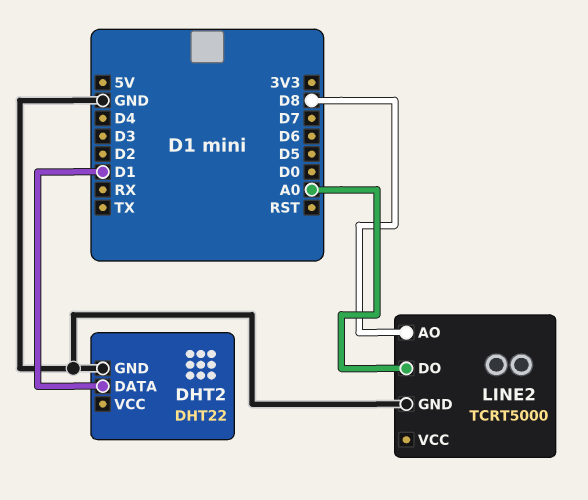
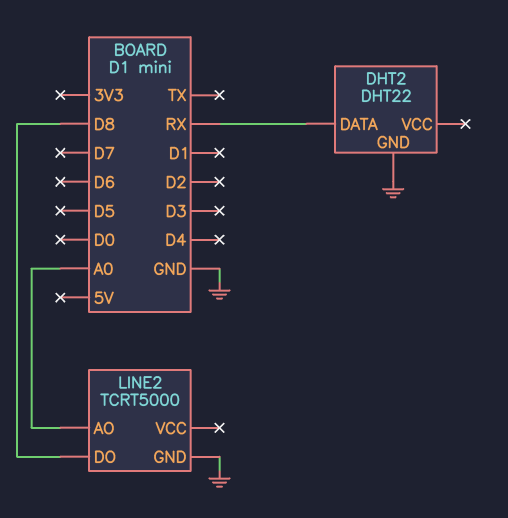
DHT2 pin DATA: D1 -> RX
LINE2 pin AO: D8 -> A0
LINE2 pin DO: A0 -> D8

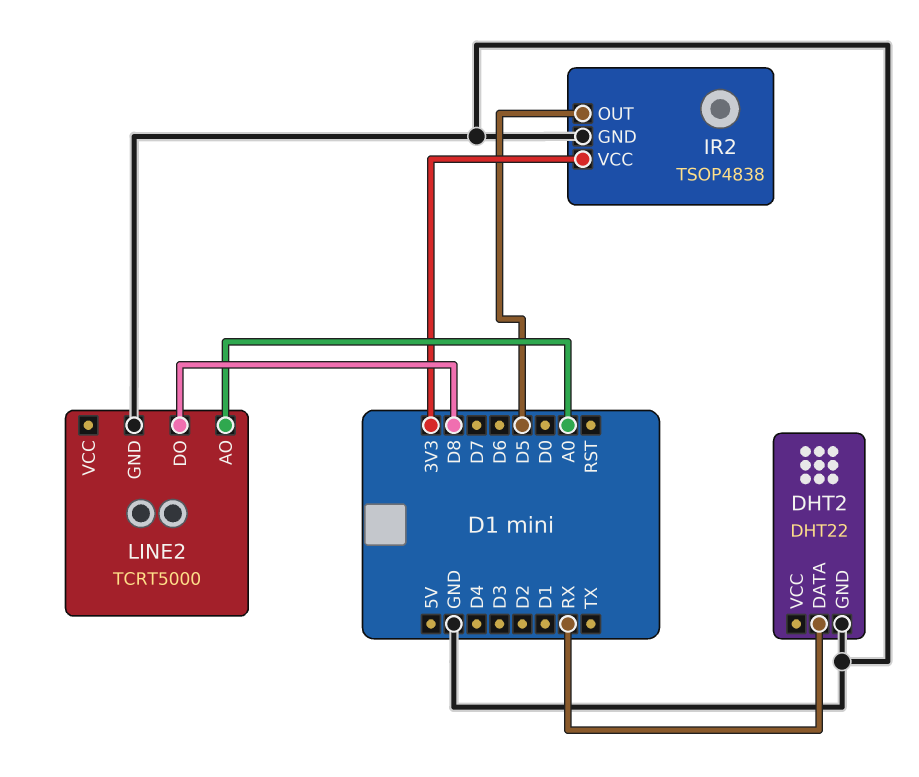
IR2: none -> TSOP4838
IR2 pin GND: none -> GND
IR2 pin OUT: none -> D5
IR2 pin VCC: none -> 3V3

